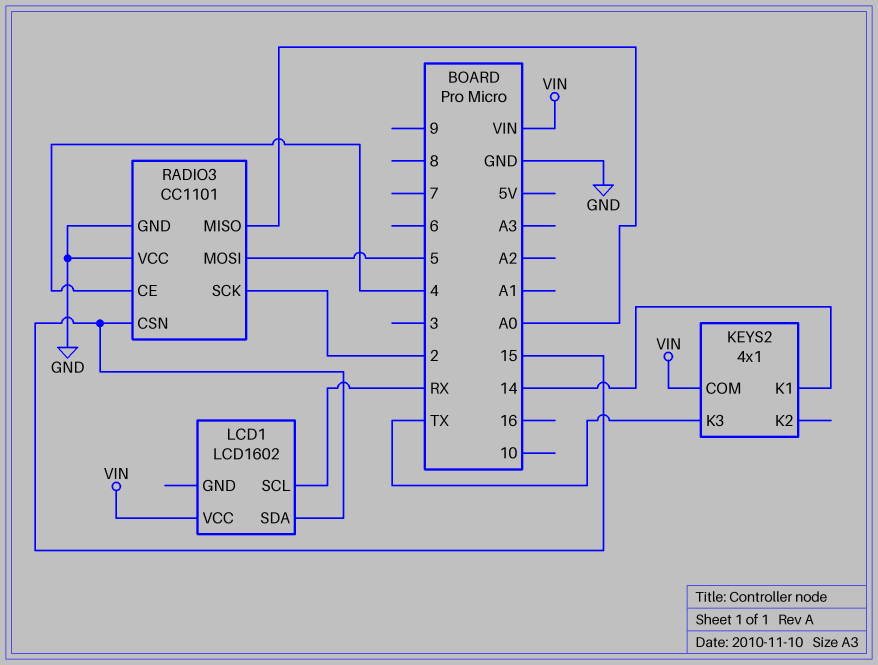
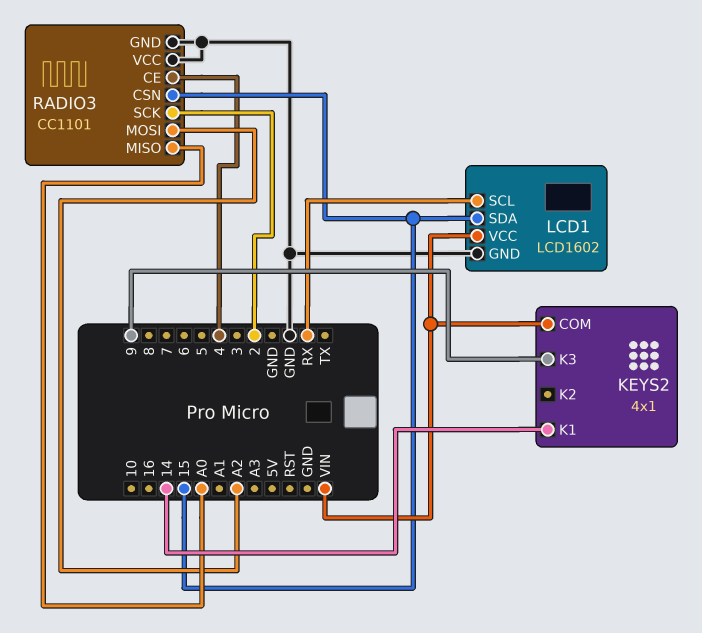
KEYS2 pin K3: TX -> 9
LCD1 pin GND: none -> GND
RADIO3 pin MOSI: 5 -> A2

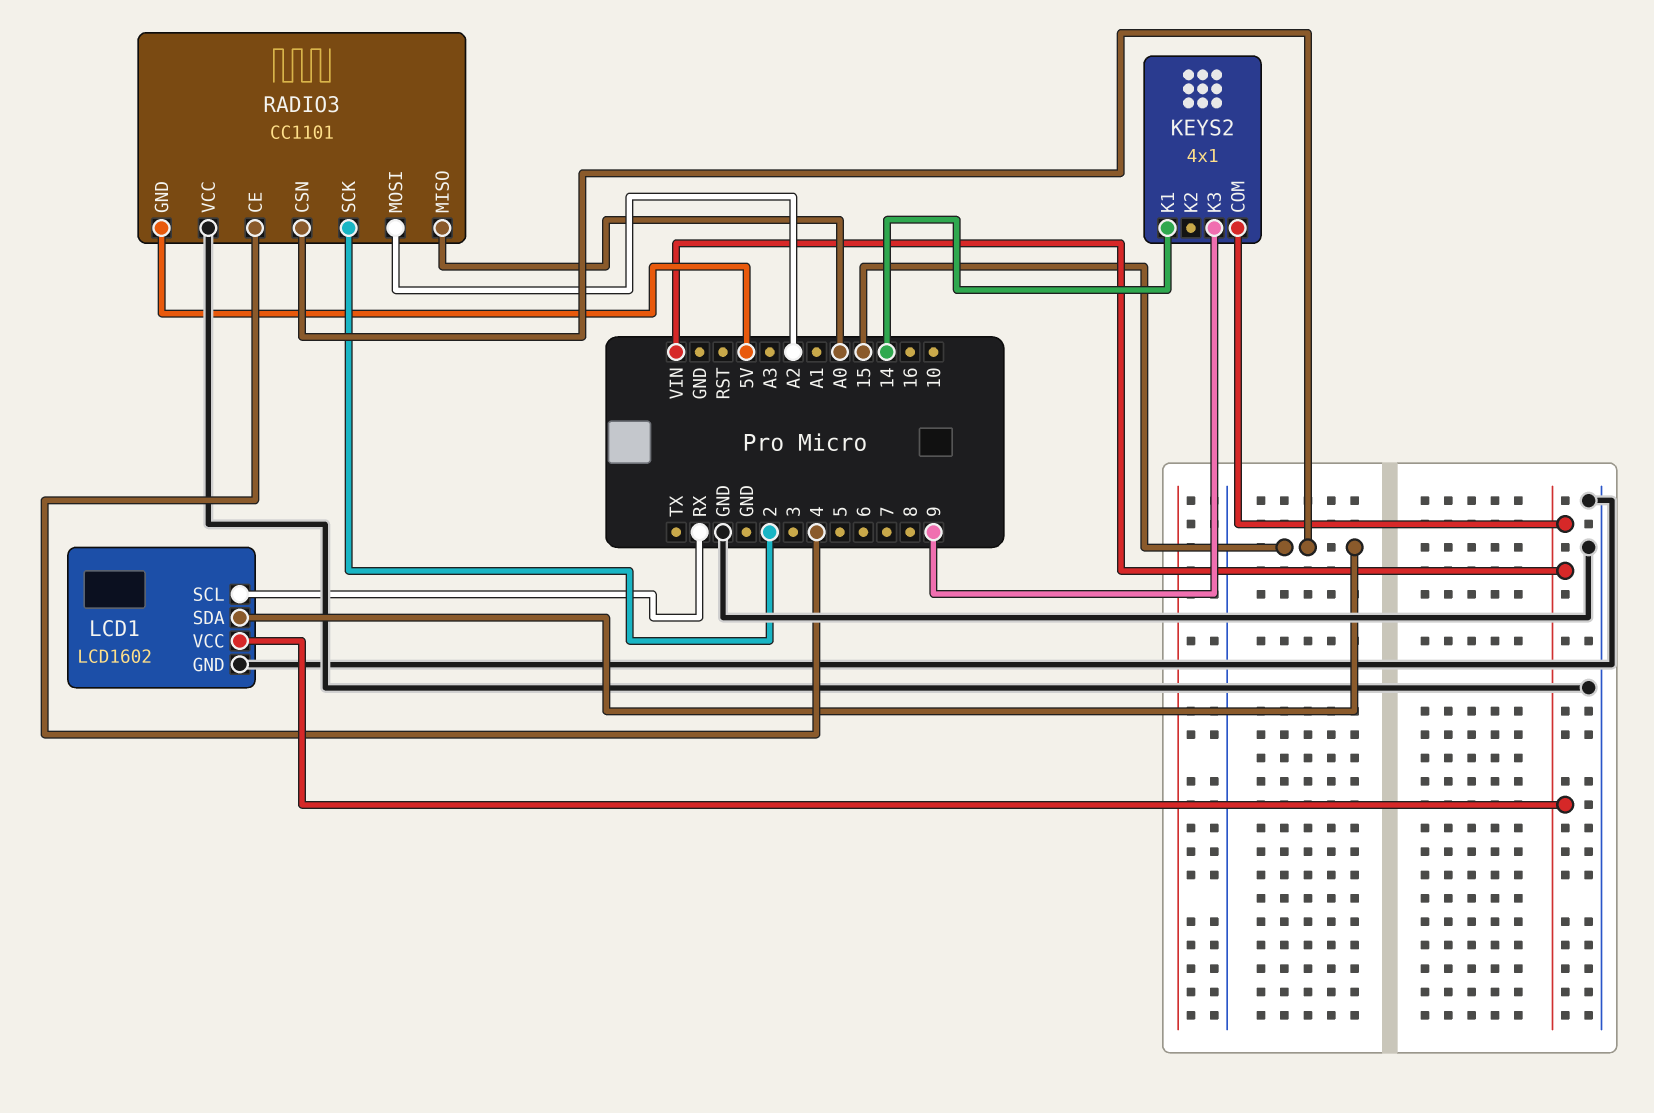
RADIO3 pin GND: GND -> 5V

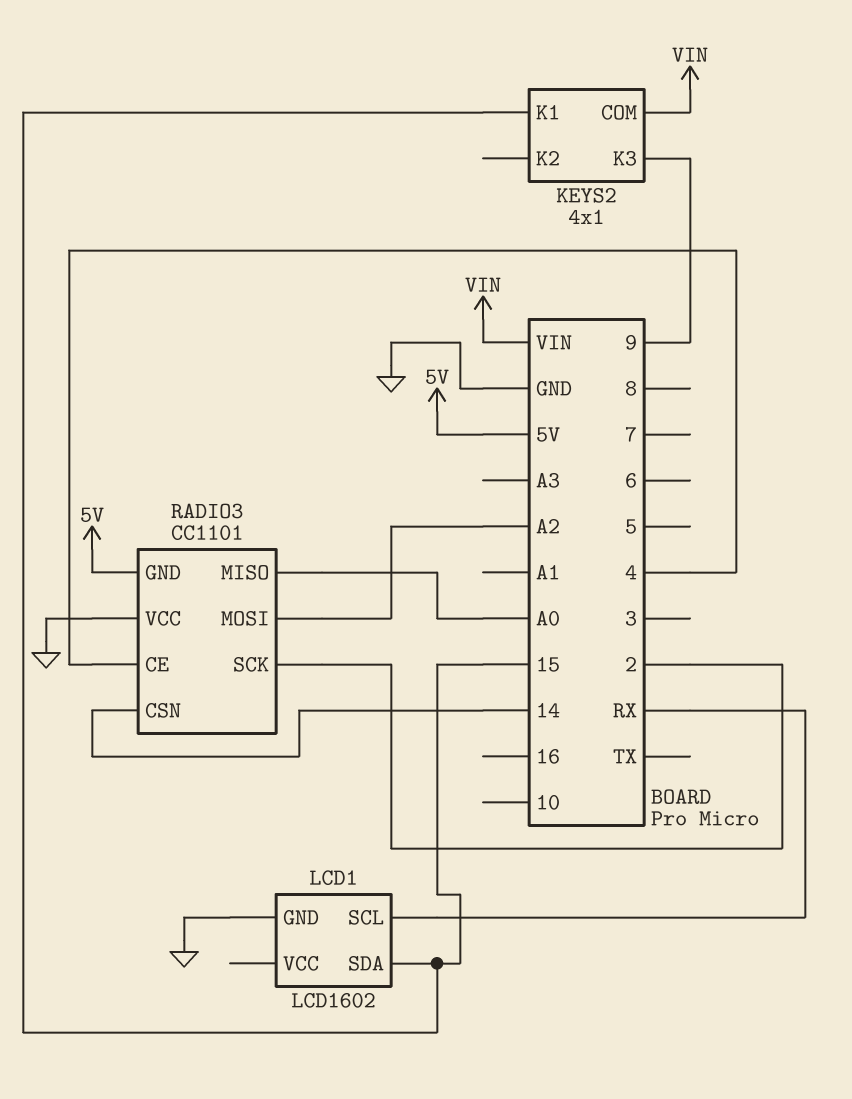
KEYS2 pin K1: 14 -> 15
LCD1 pin VCC: VIN -> none
RADIO3 pin CSN: 15 -> 14

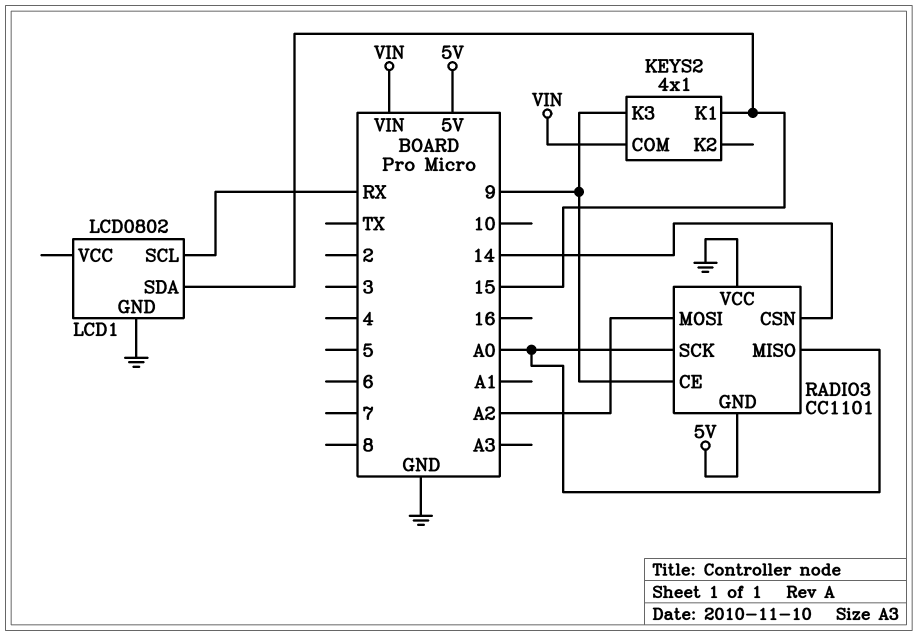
LCD1: LCD1602 -> LCD0802
RADIO3 pin CE: 4 -> 9
RADIO3 pin SCK: 2 -> A0

